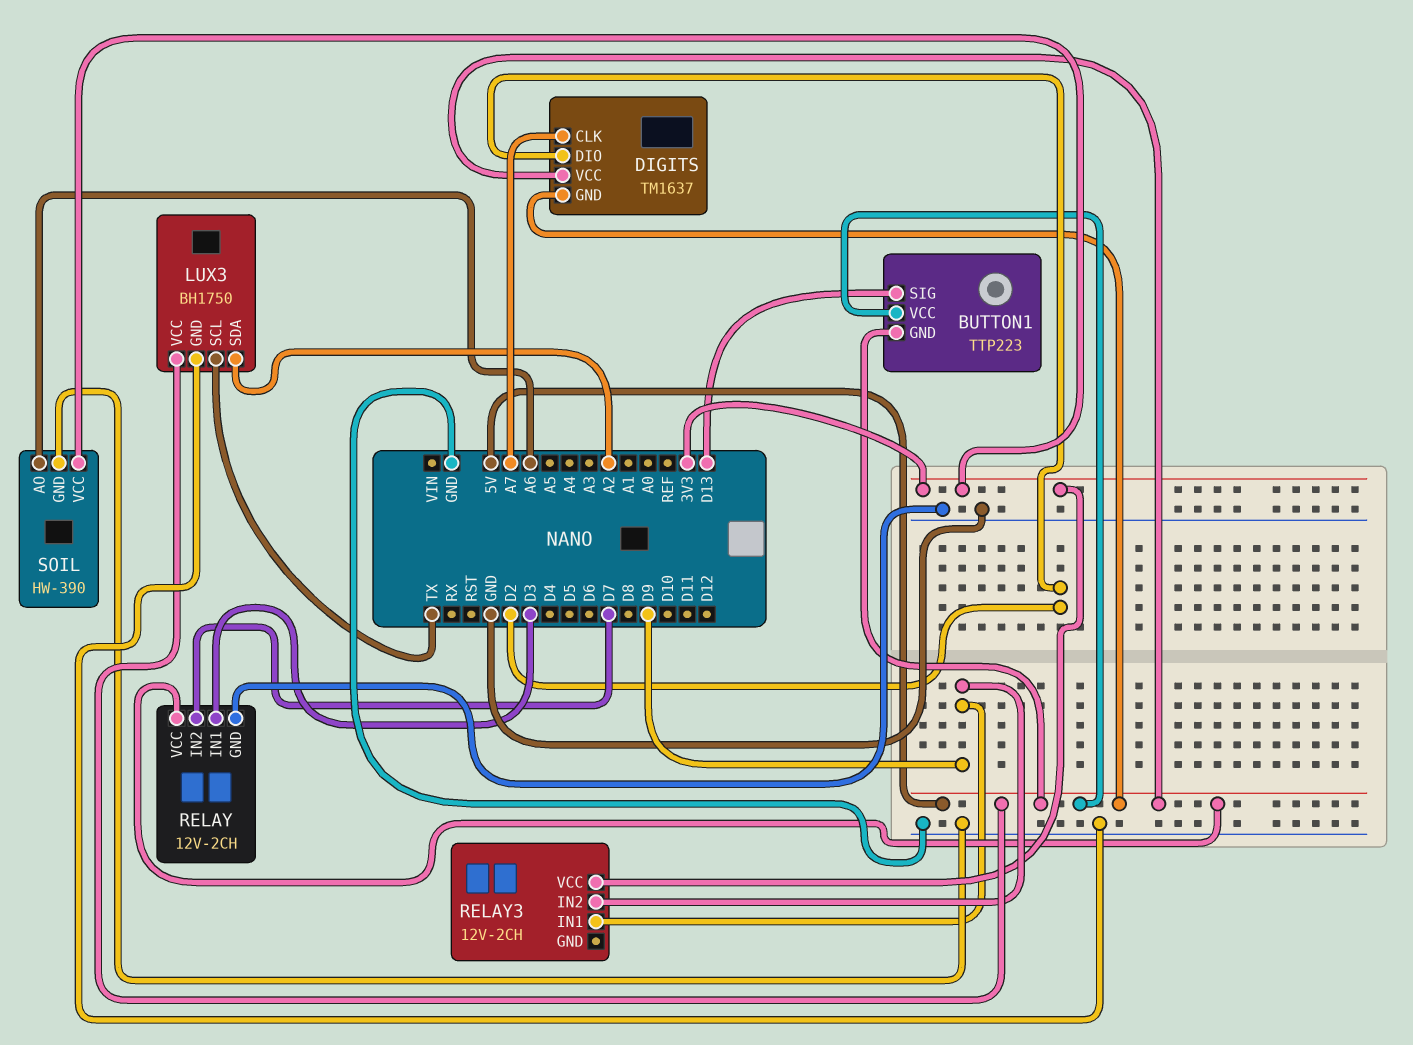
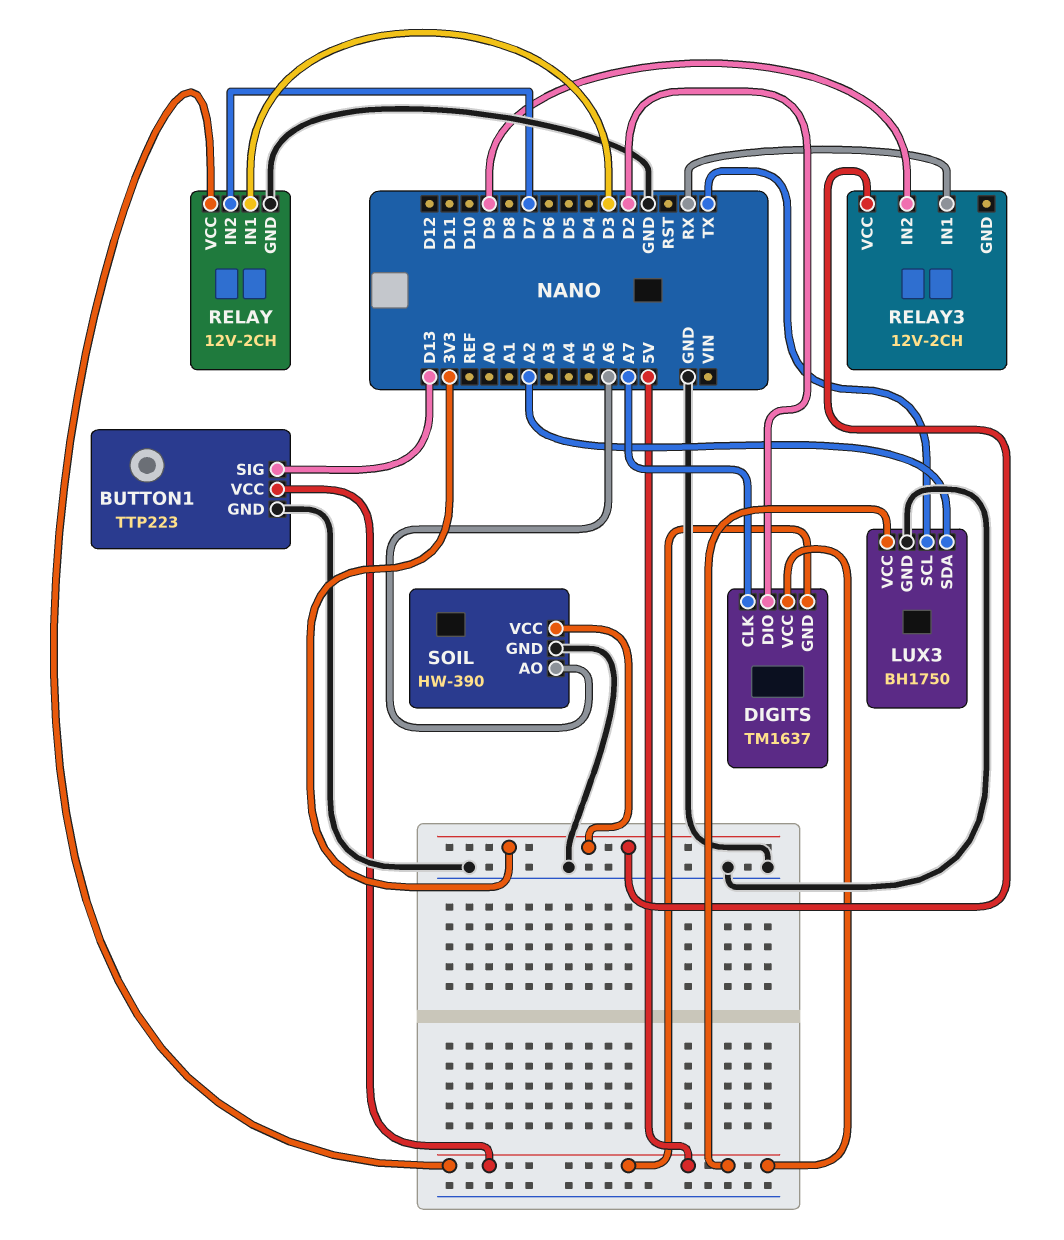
BUTTON1 pin GND: 5V -> GND
RELAY3 pin IN1: D9 -> RX

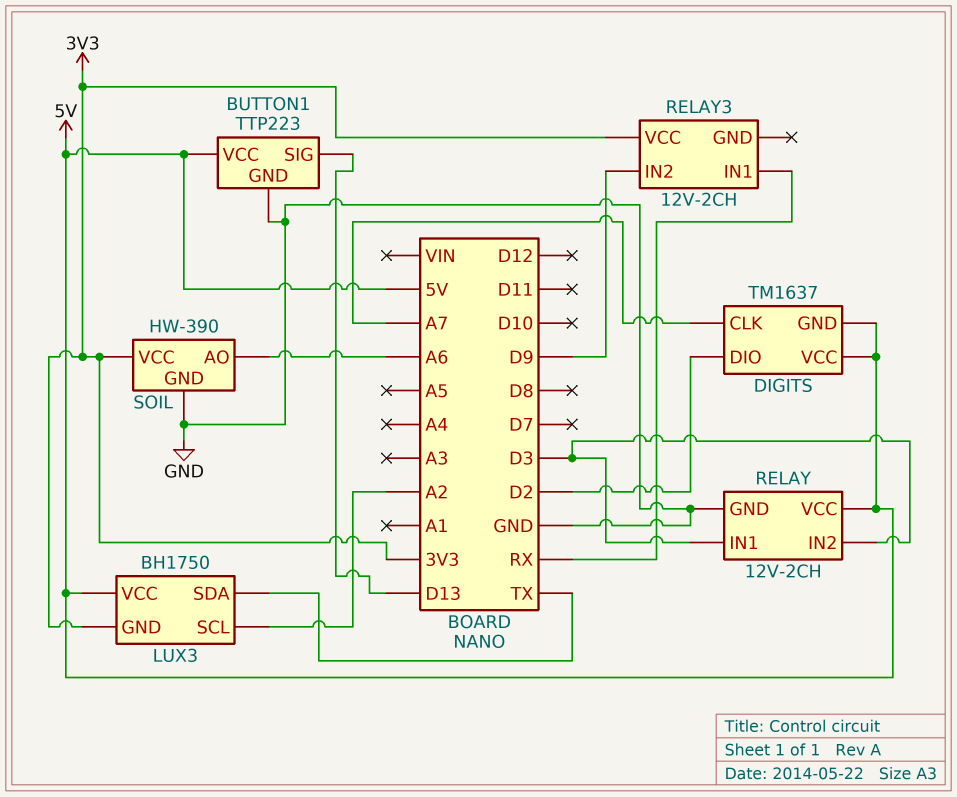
LUX3 pin GND: GND -> 3V3
LUX3 pin SCL: TX -> A2
LUX3 pin SDA: A2 -> TX
RELAY pin IN2: D7 -> D3

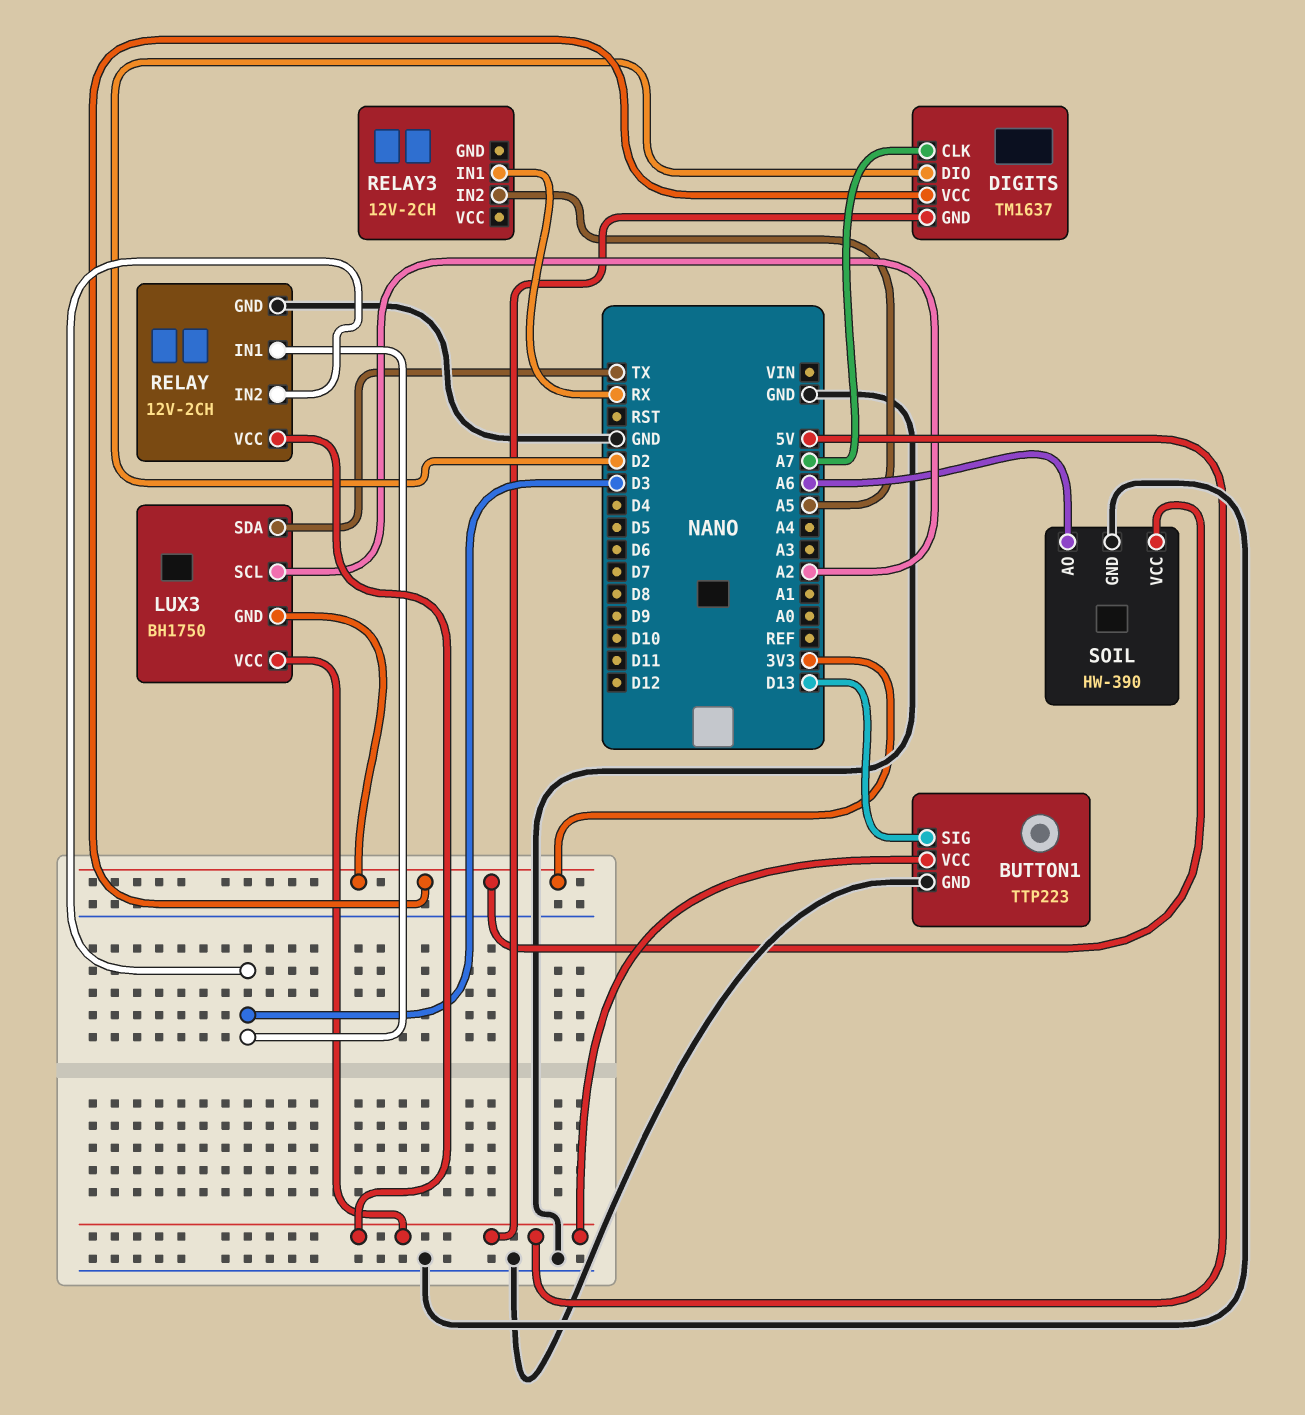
DIGITS pin VCC: 5V -> 3V3
RELAY3 pin IN2: D9 -> A5
RELAY3 pin VCC: 3V3 -> none

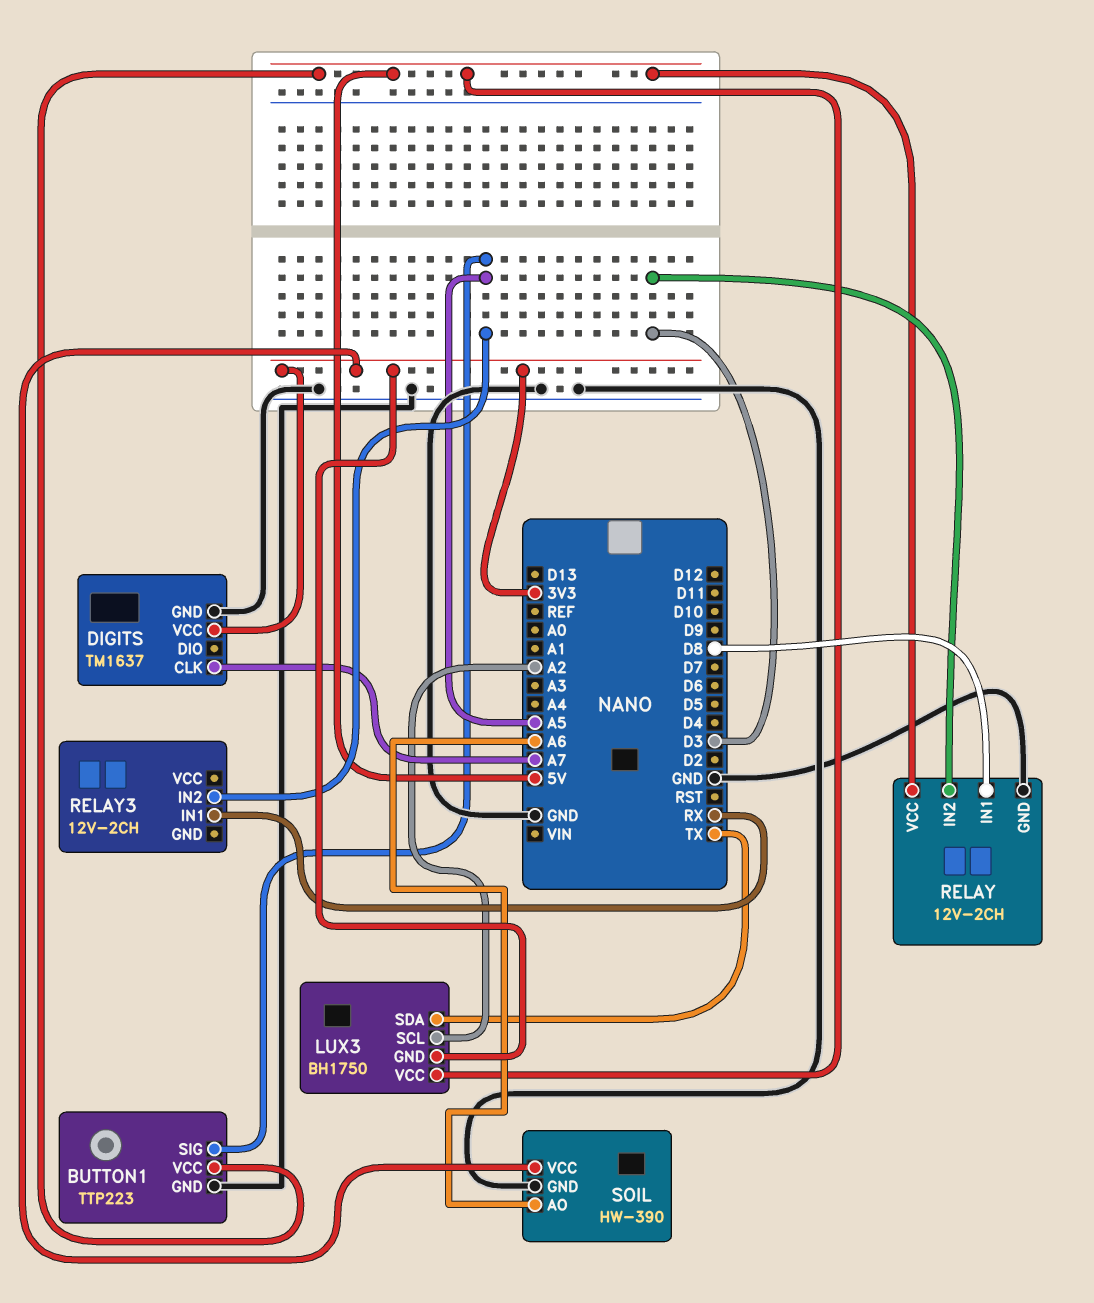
BUTTON1 pin SIG: D13 -> A5
DIGITS pin DIO: D2 -> none
DIGITS pin GND: 5V -> GND
RELAY pin IN1: D3 -> D8

